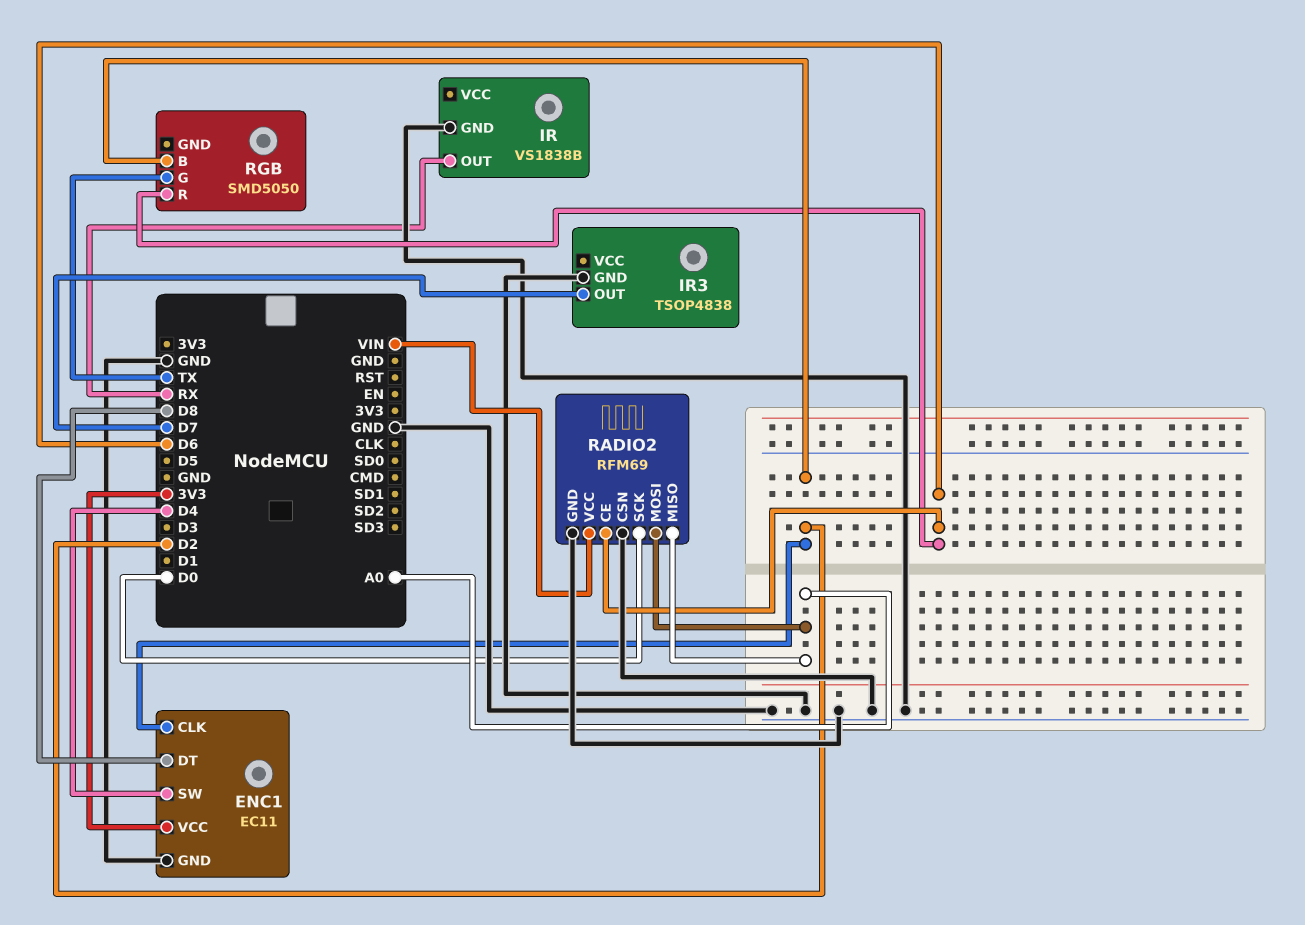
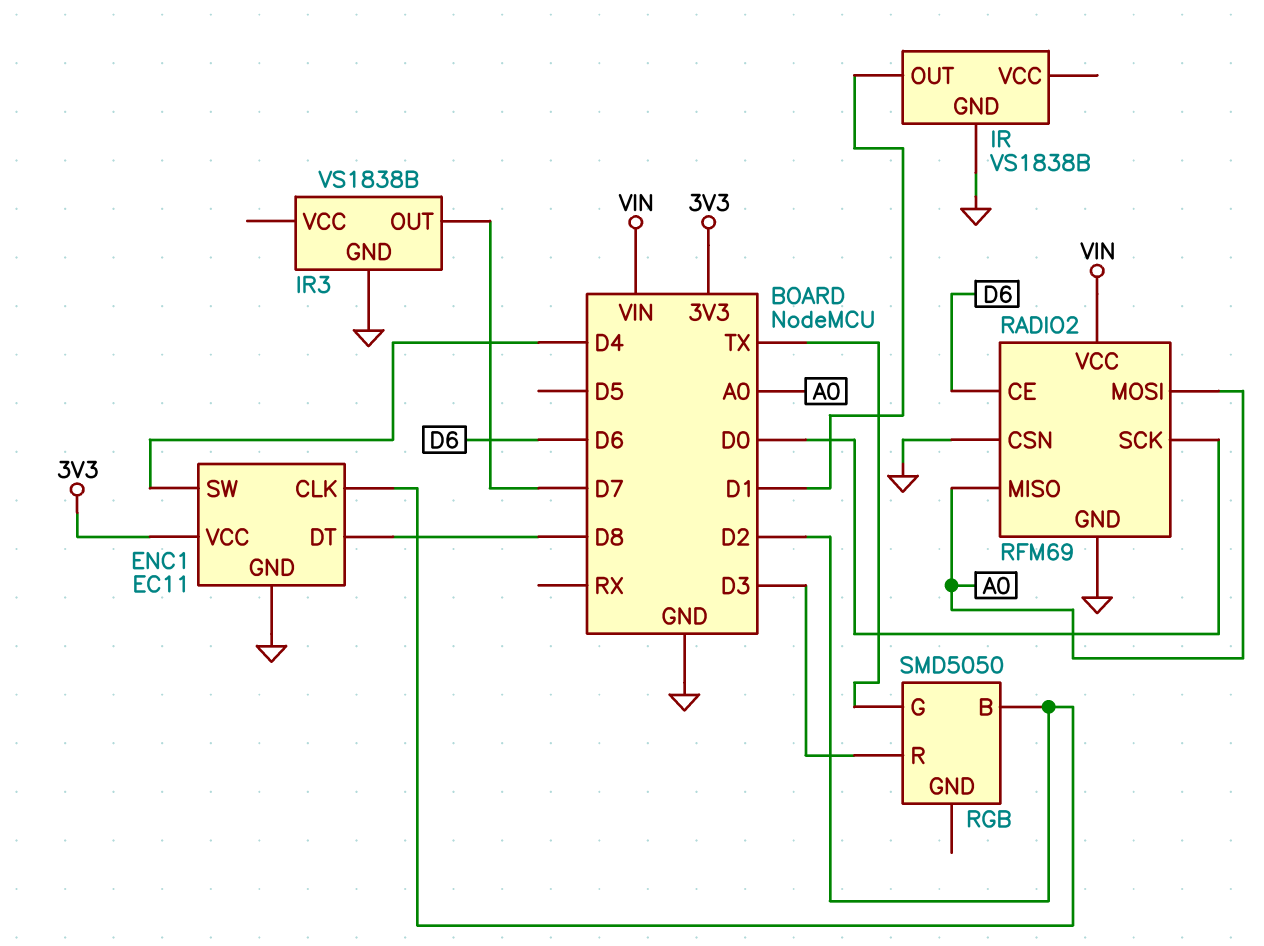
IR pin OUT: RX -> D1
IR3: TSOP4838 -> VS1838B
RGB pin R: D6 -> D3

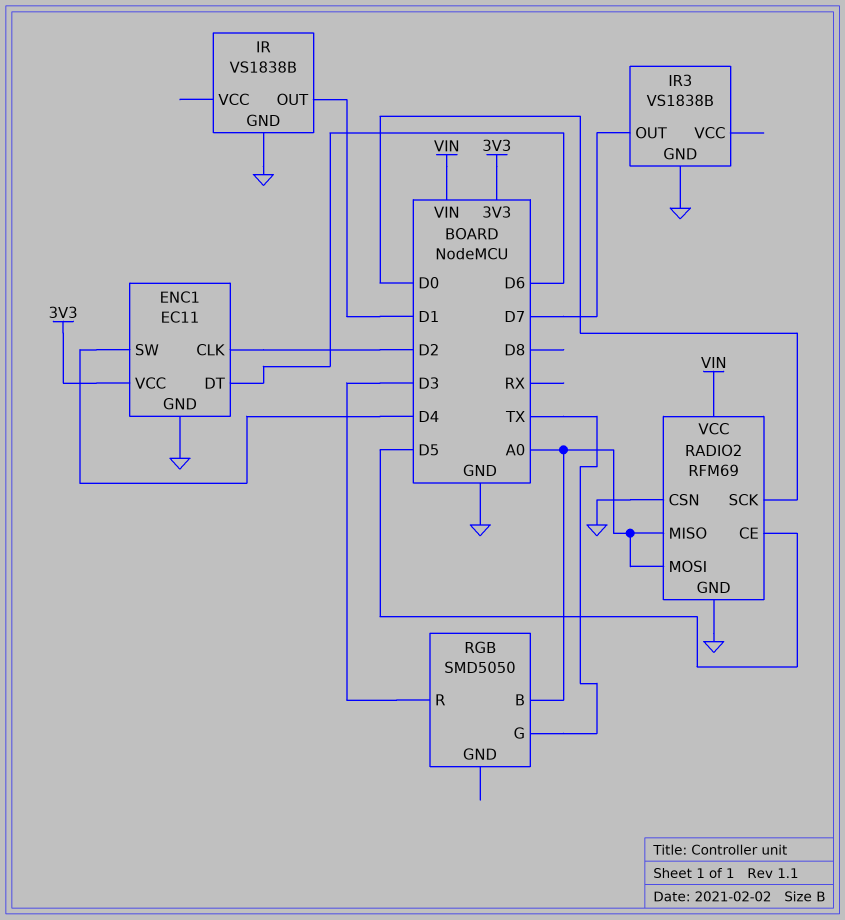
ENC1 pin DT: D8 -> D6
RADIO2 pin CE: D6 -> D5
RGB pin B: D2 -> A0

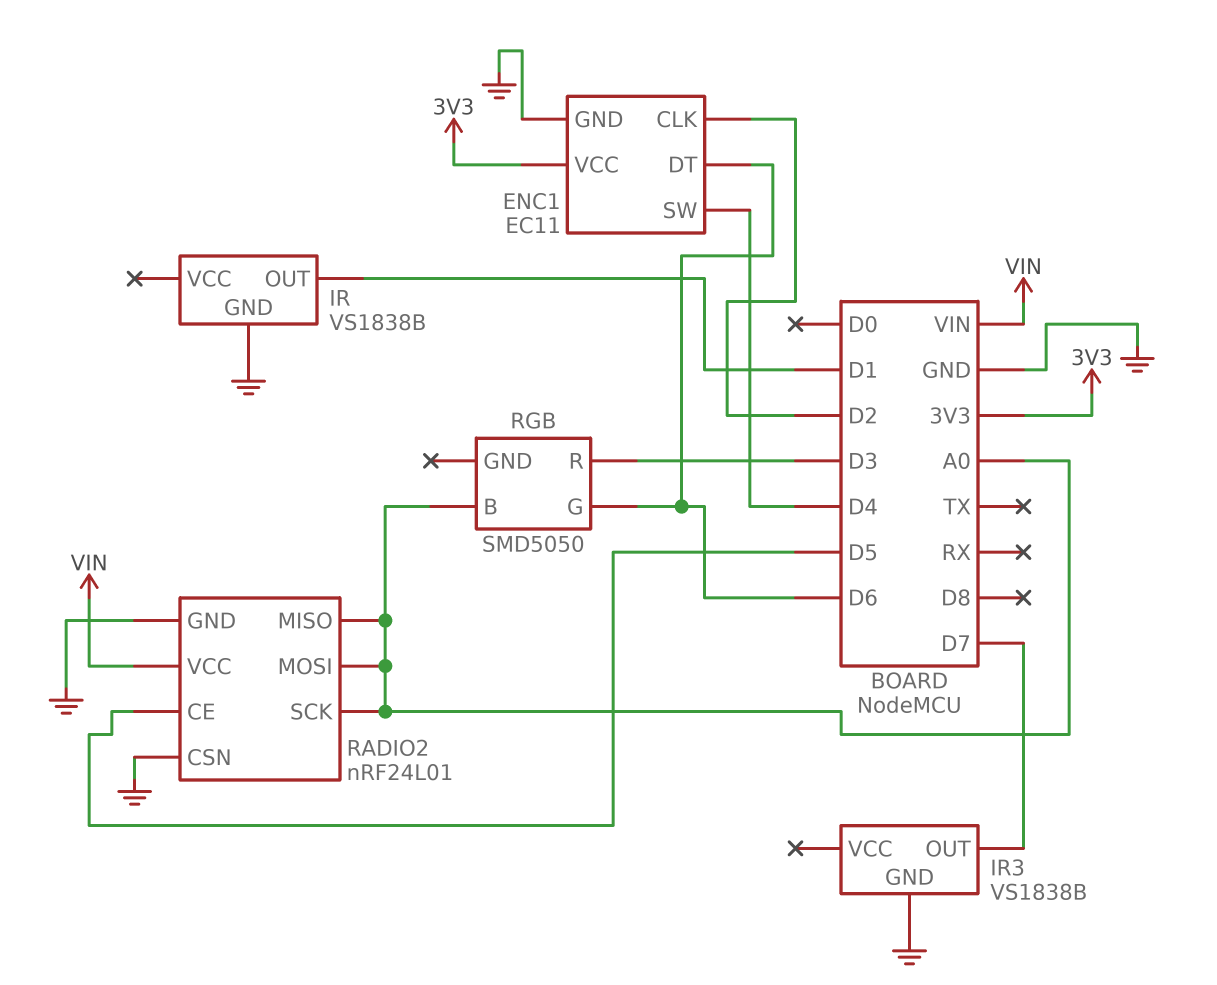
RADIO2: RFM69 -> nRF24L01
RADIO2 pin SCK: D0 -> A0
RGB pin G: TX -> D6

